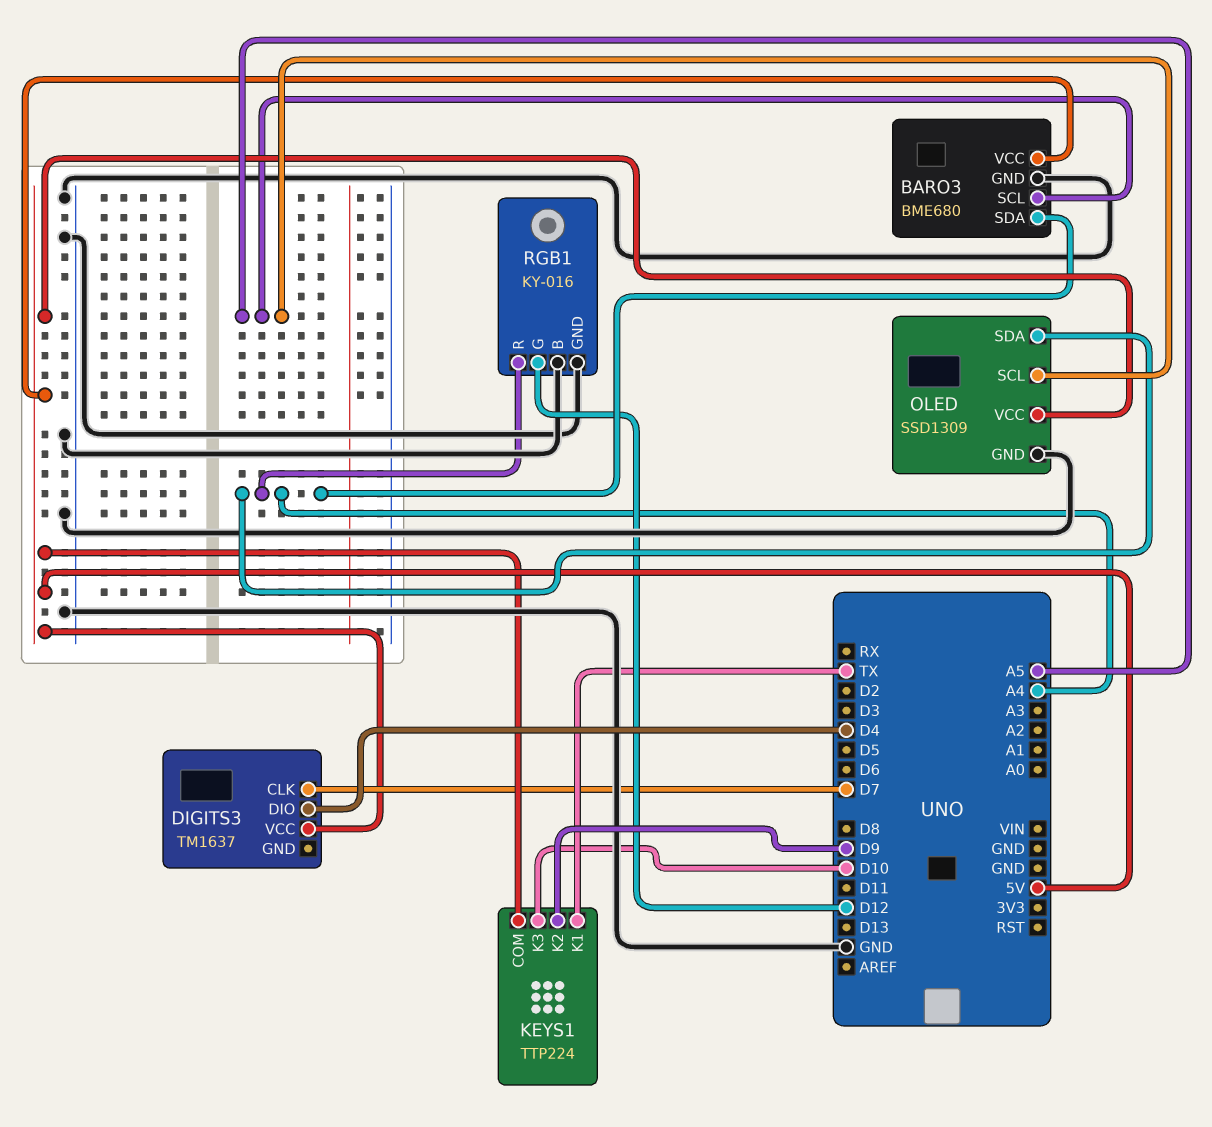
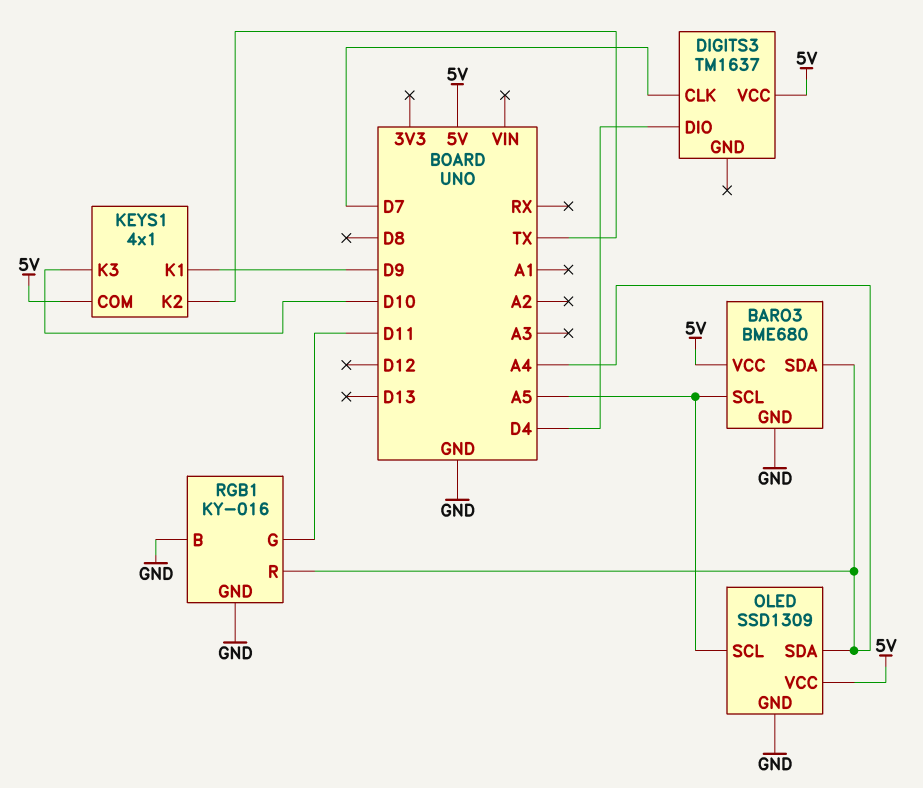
KEYS1: TTP224 -> 4x1
KEYS1 pin K1: TX -> D9
KEYS1 pin K2: D9 -> TX
RGB1 pin G: D12 -> D11

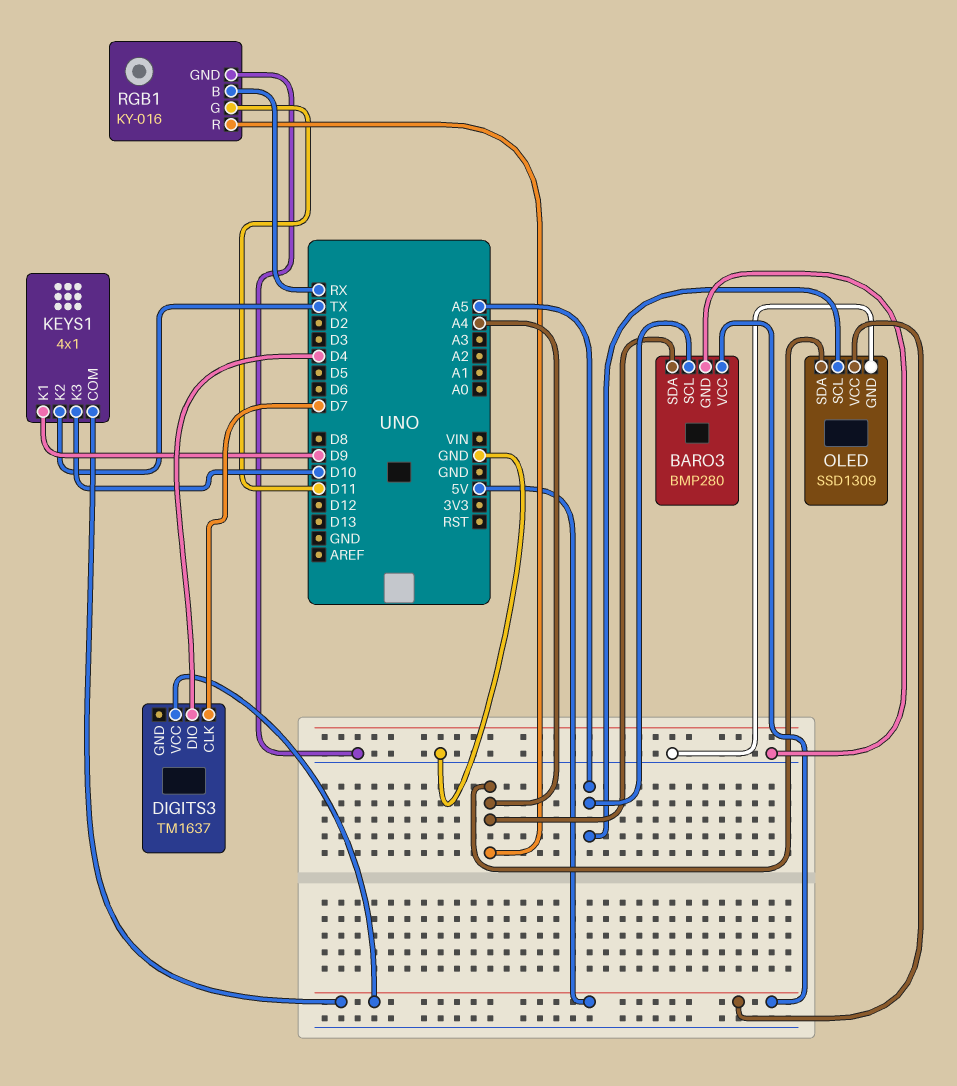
BARO3: BME680 -> BMP280
RGB1 pin B: GND -> RX

